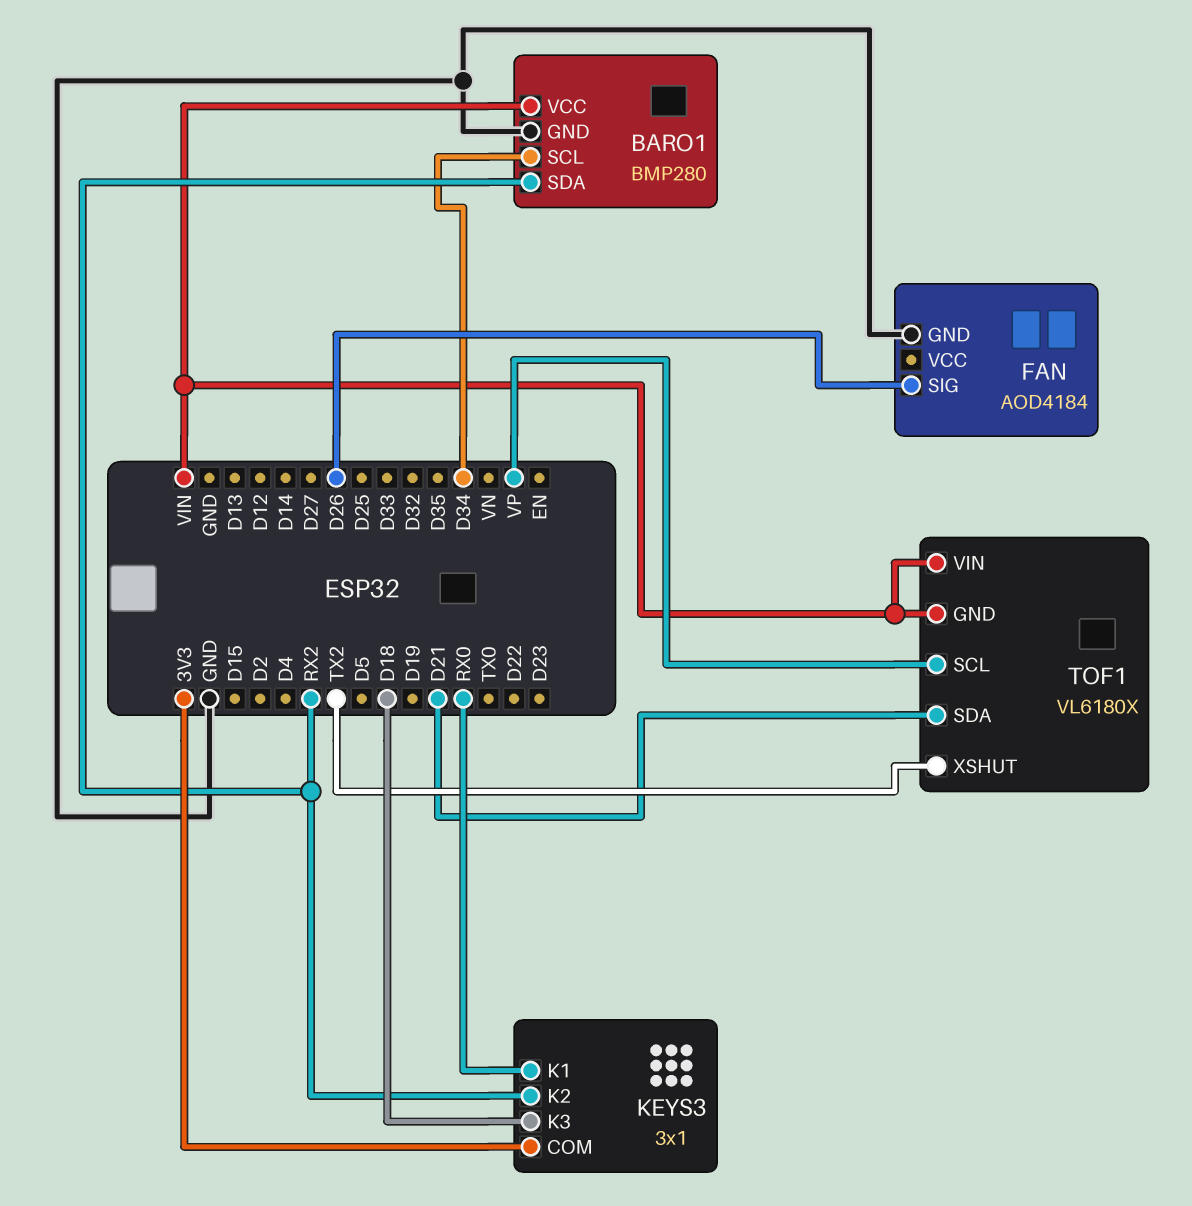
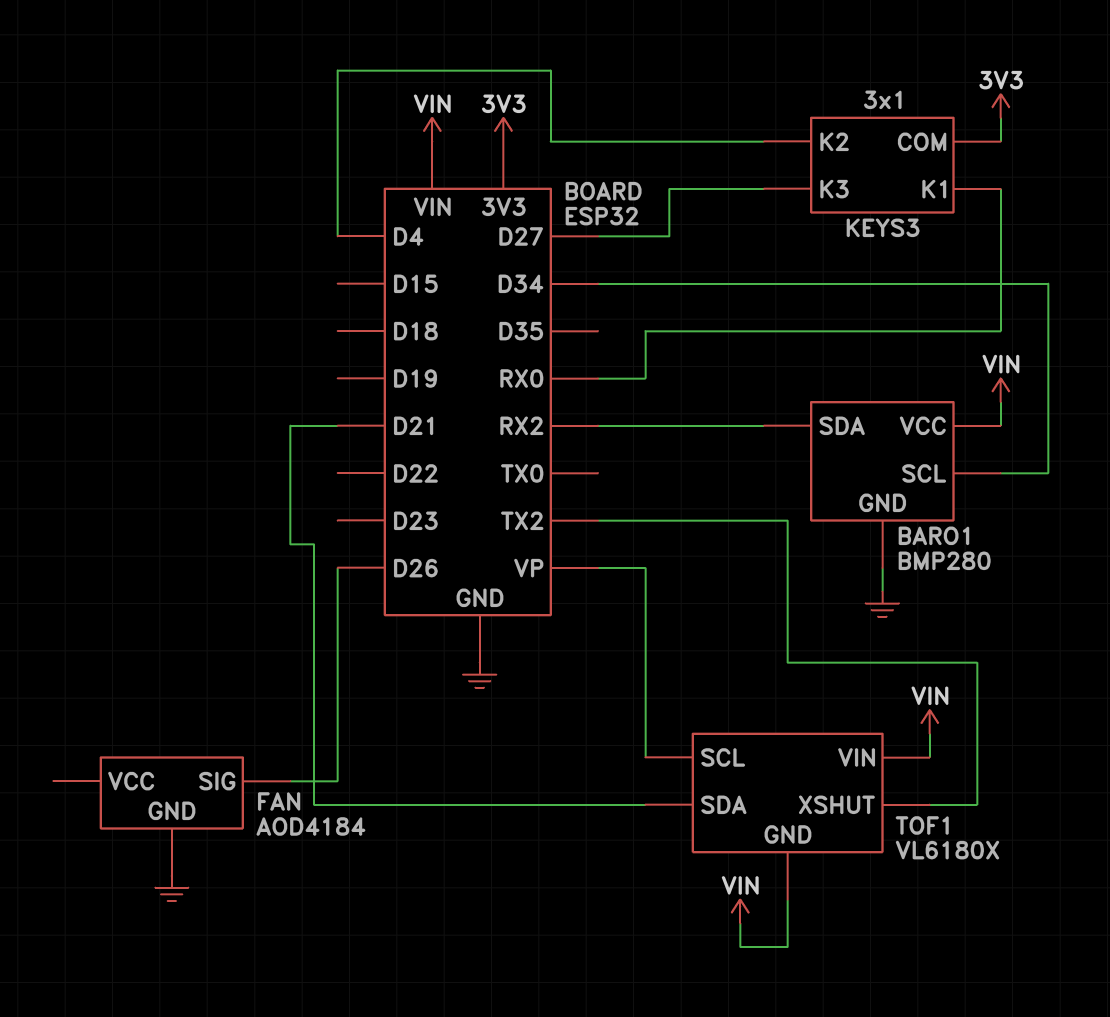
KEYS3 pin K2: RX2 -> D4
KEYS3 pin K3: D18 -> D27

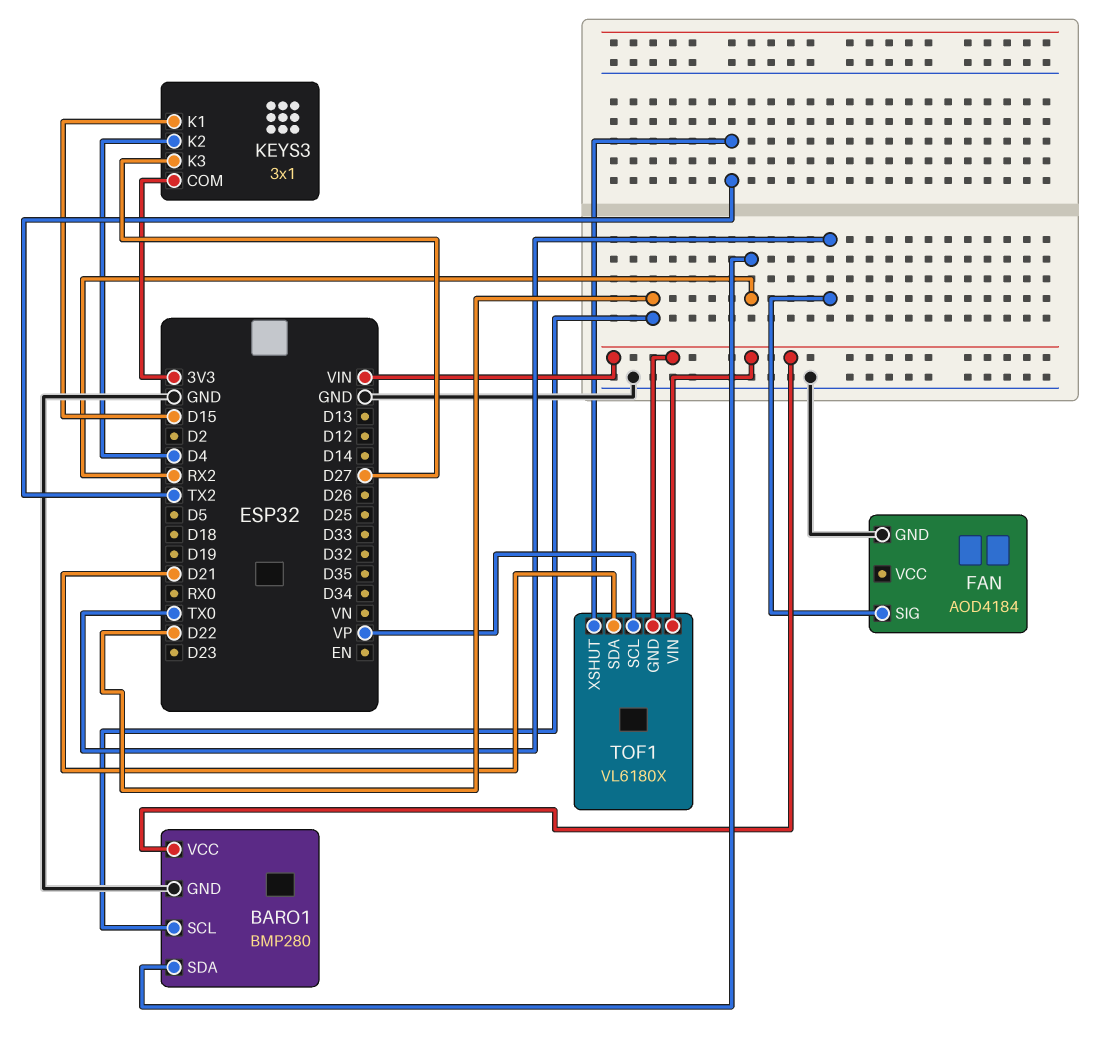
BARO1 pin SCL: D34 -> D22
FAN pin SIG: D26 -> TX0
KEYS3 pin K1: RX0 -> D15

